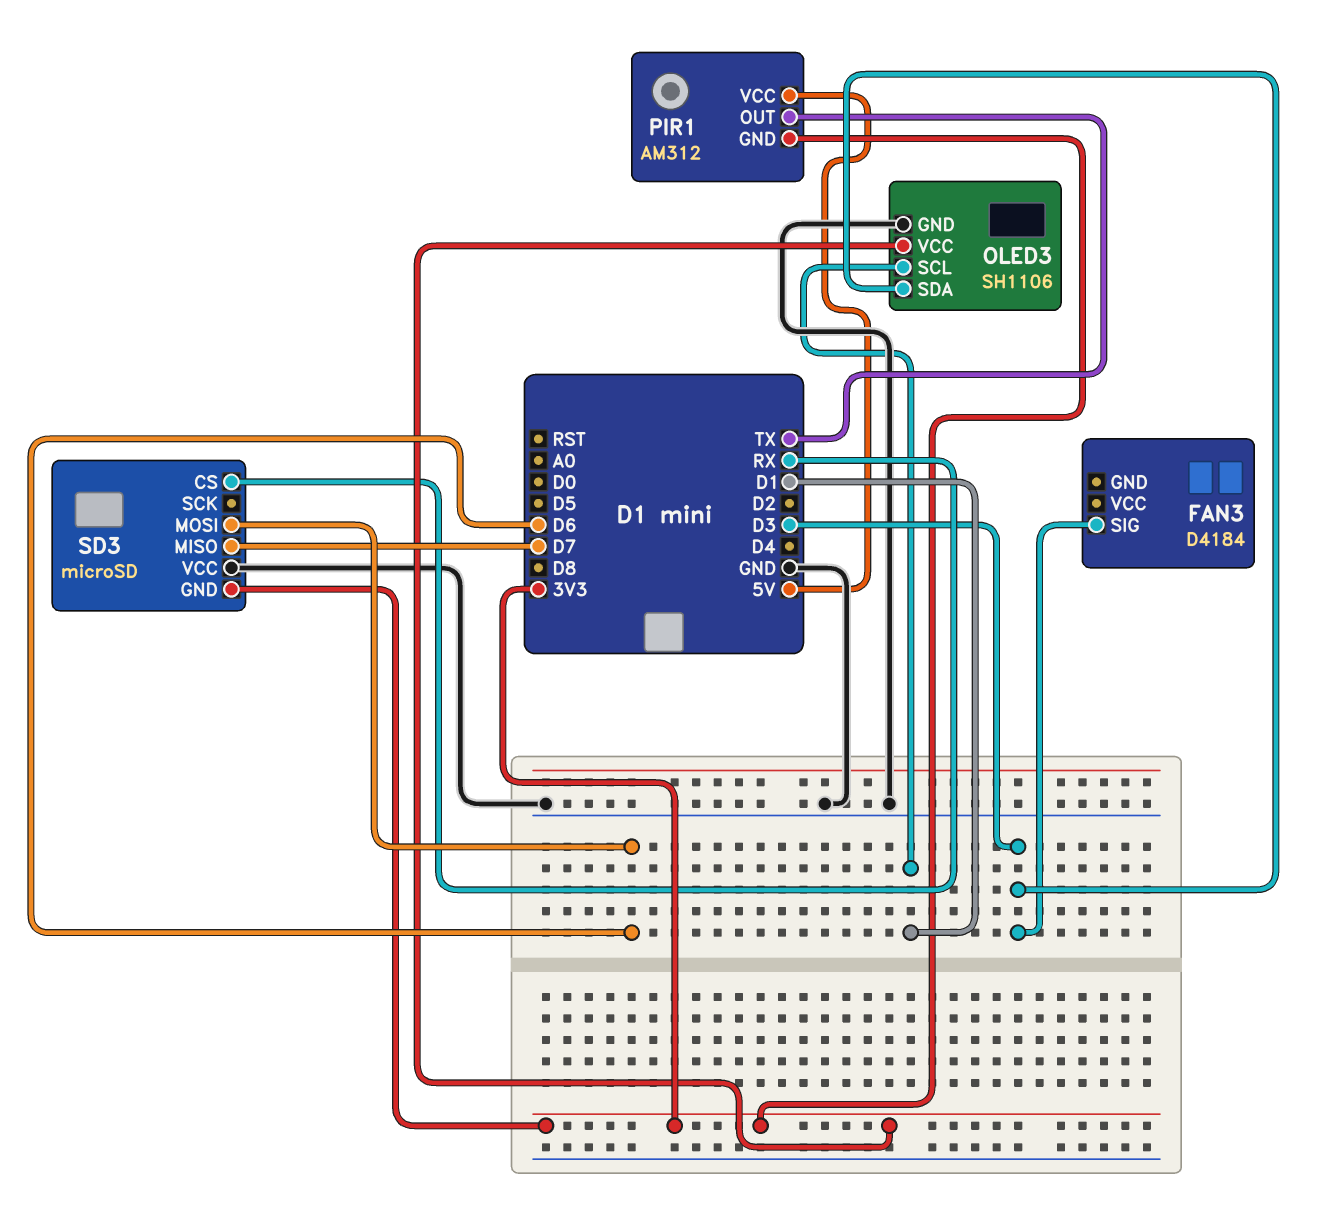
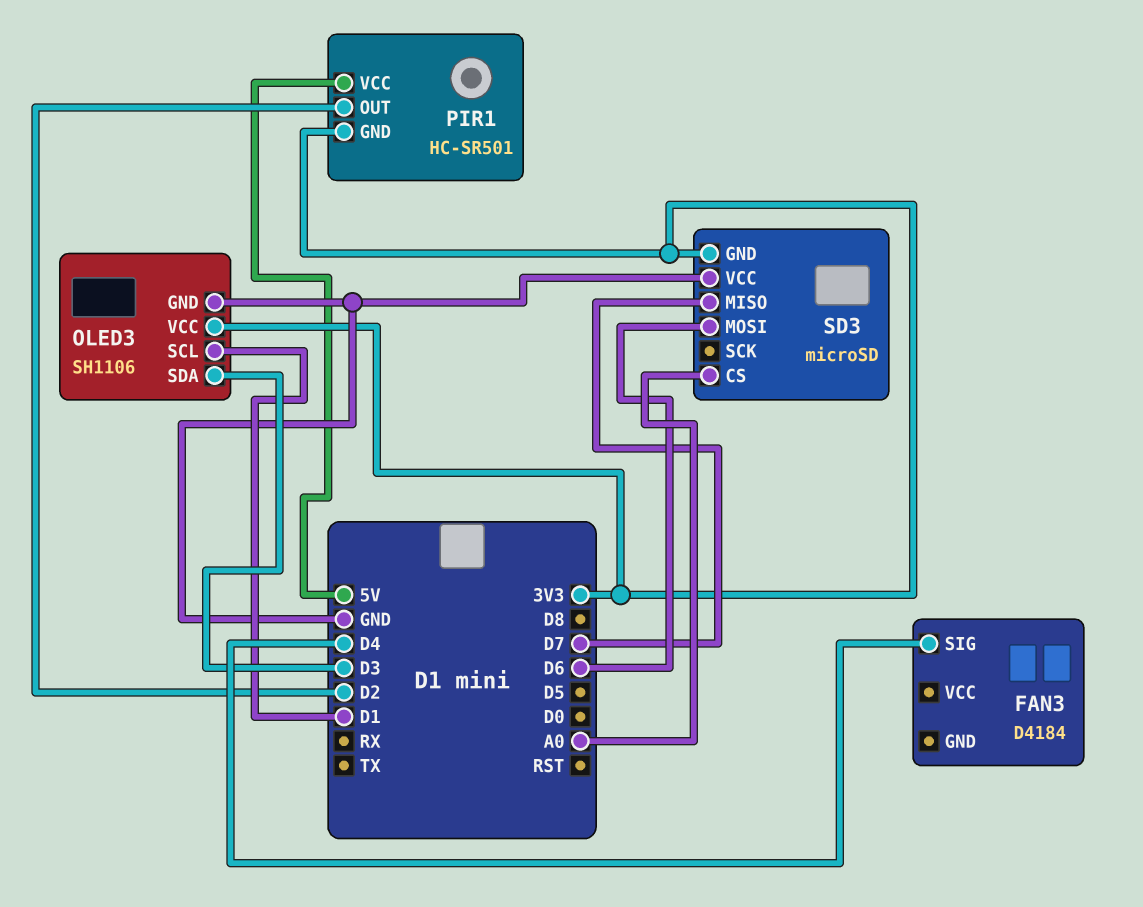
FAN3 pin SIG: D3 -> D4
PIR1: AM312 -> HC-SR501
PIR1 pin OUT: TX -> D2
SD3 pin CS: RX -> A0

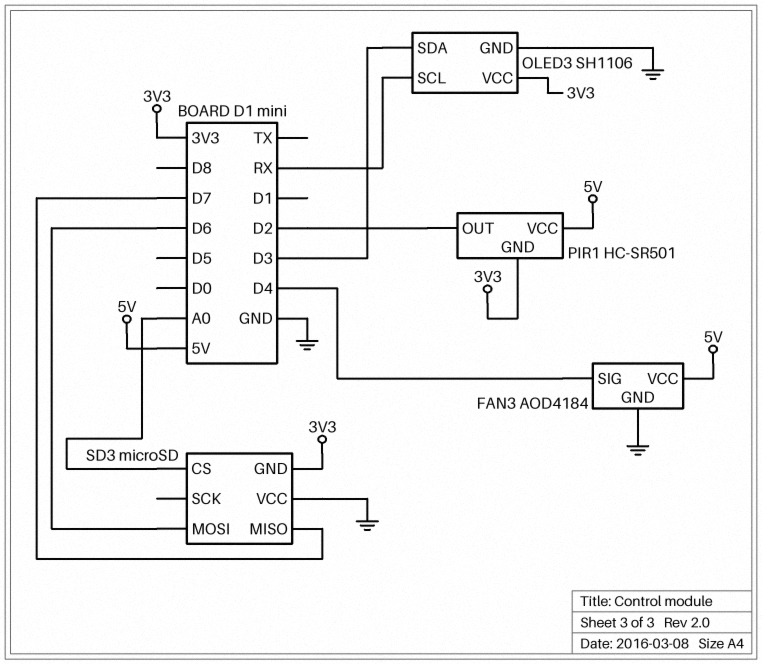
FAN3: D4184 -> AOD4184
FAN3 pin GND: none -> GND
FAN3 pin VCC: none -> 5V
OLED3 pin SCL: D1 -> RX

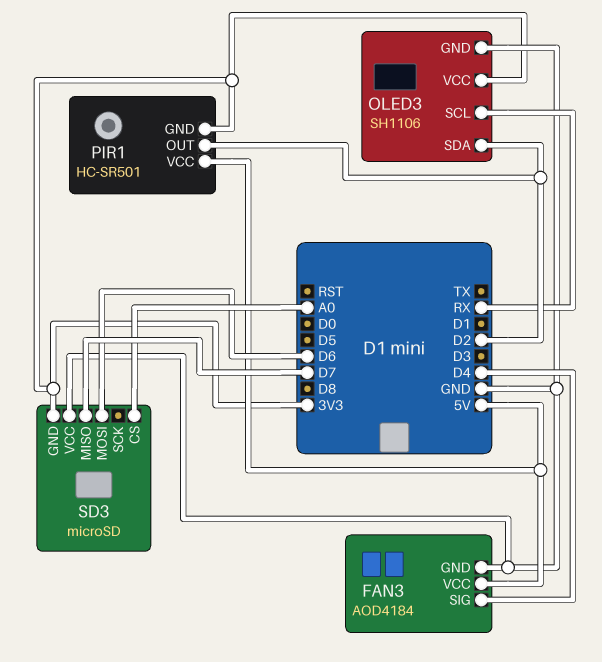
OLED3 pin SDA: D3 -> D2

